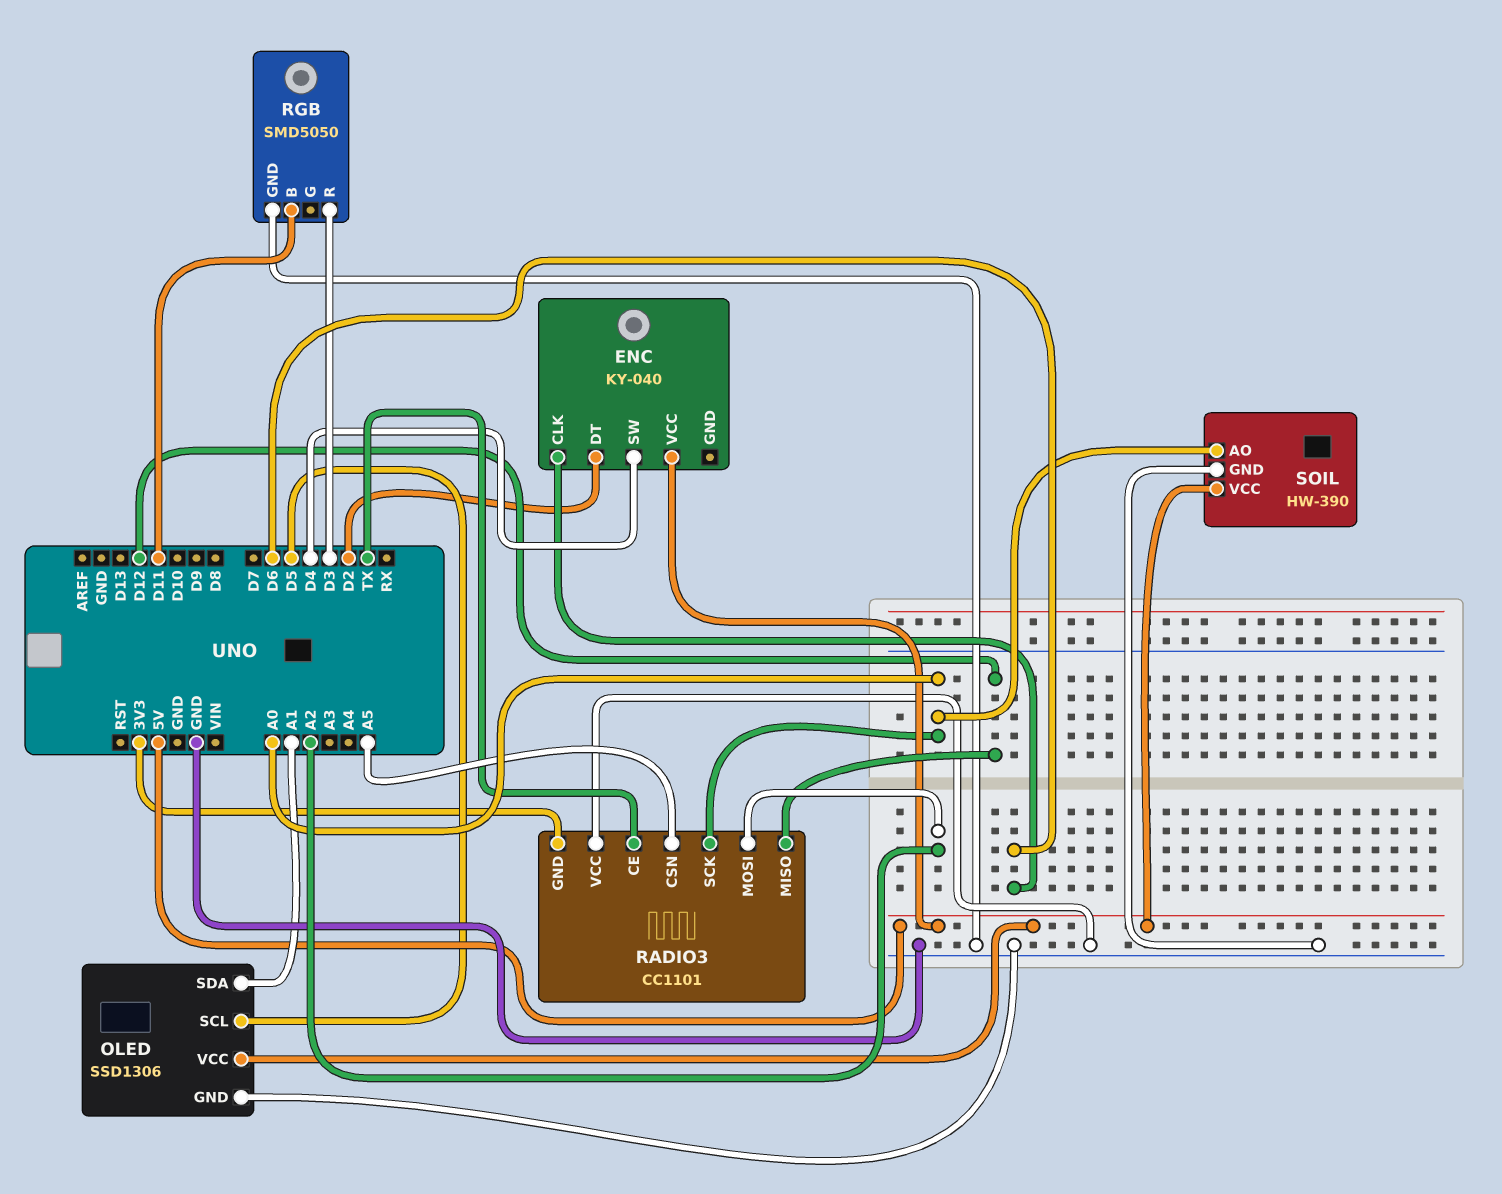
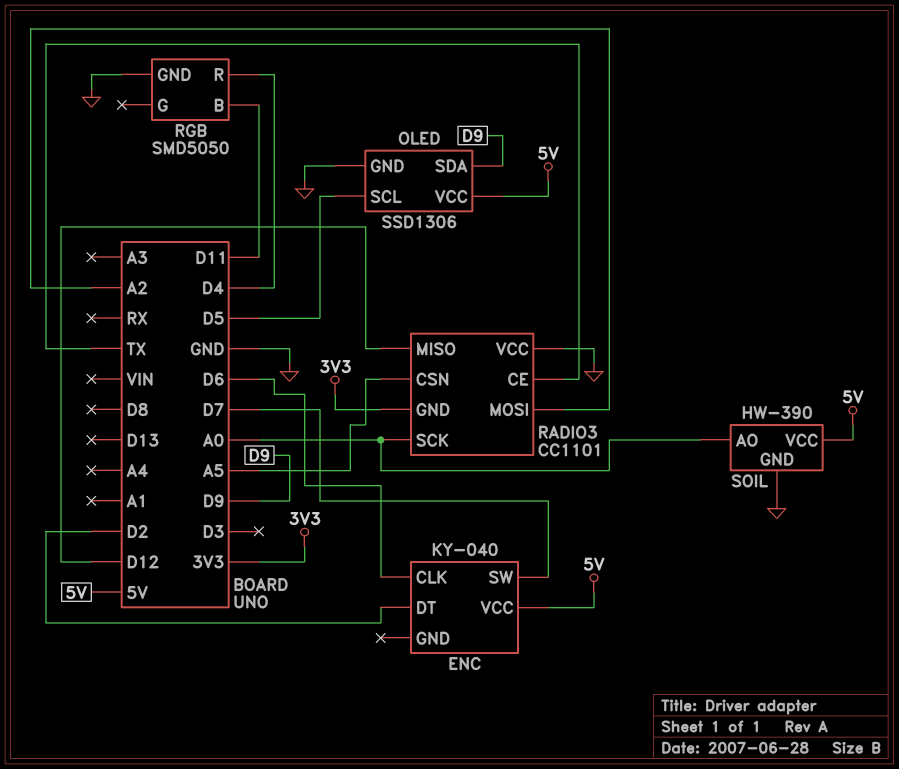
ENC pin SW: D4 -> D7
OLED pin SDA: A1 -> D9
RGB pin R: D3 -> D4

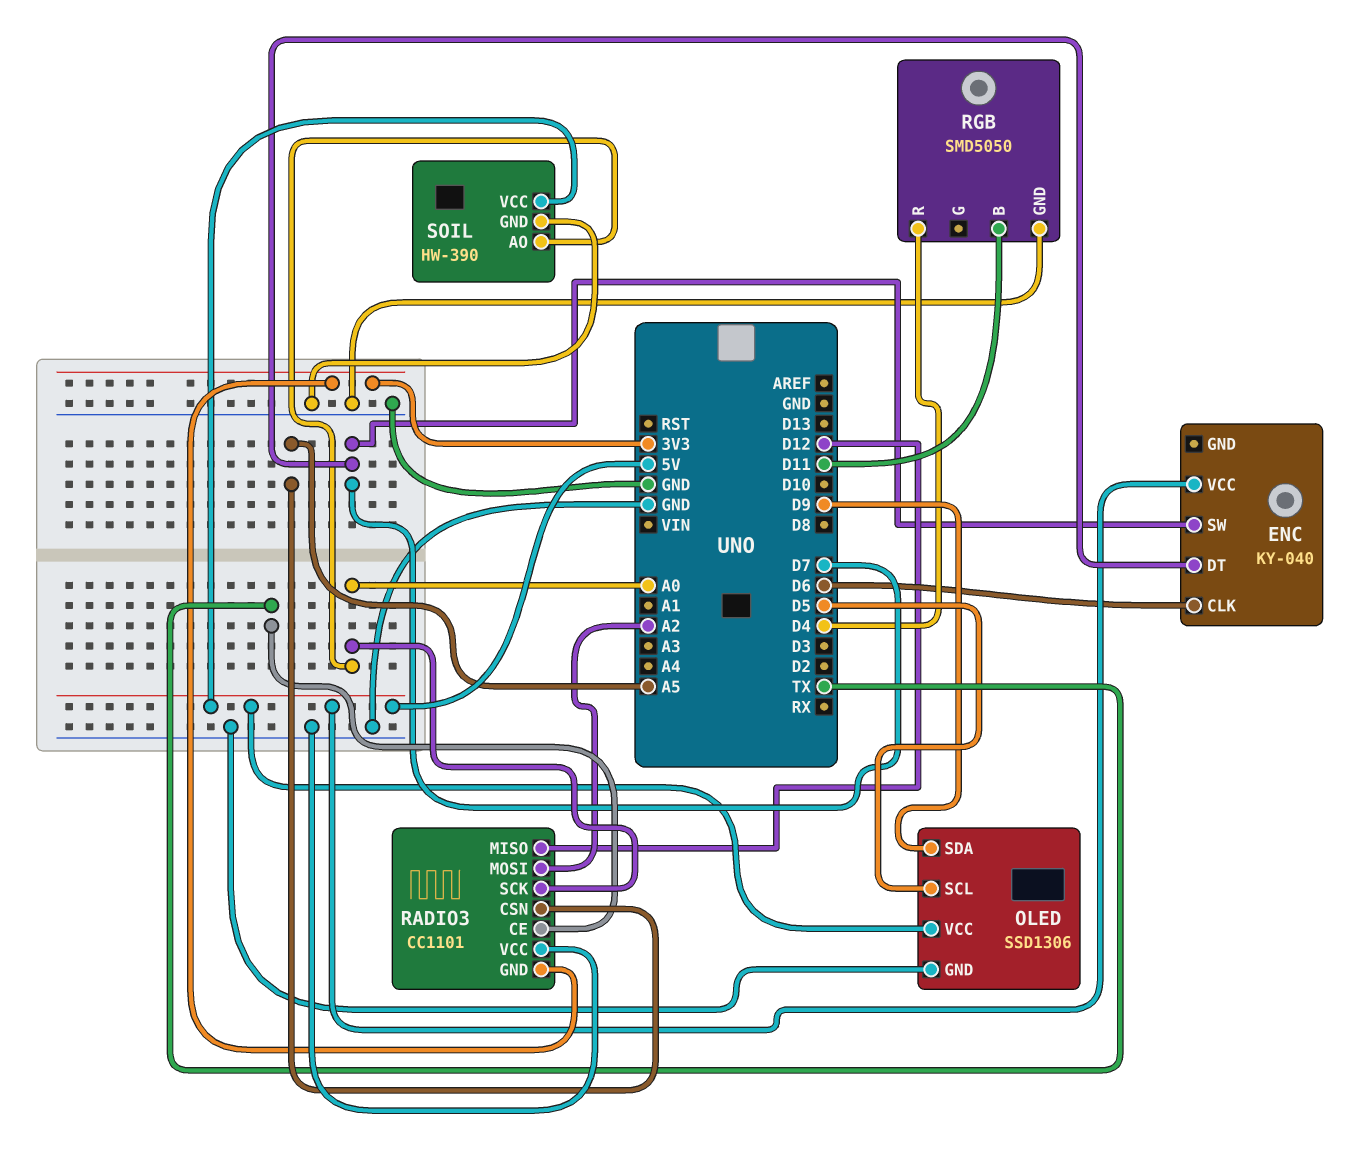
ENC pin DT: D2 -> D7

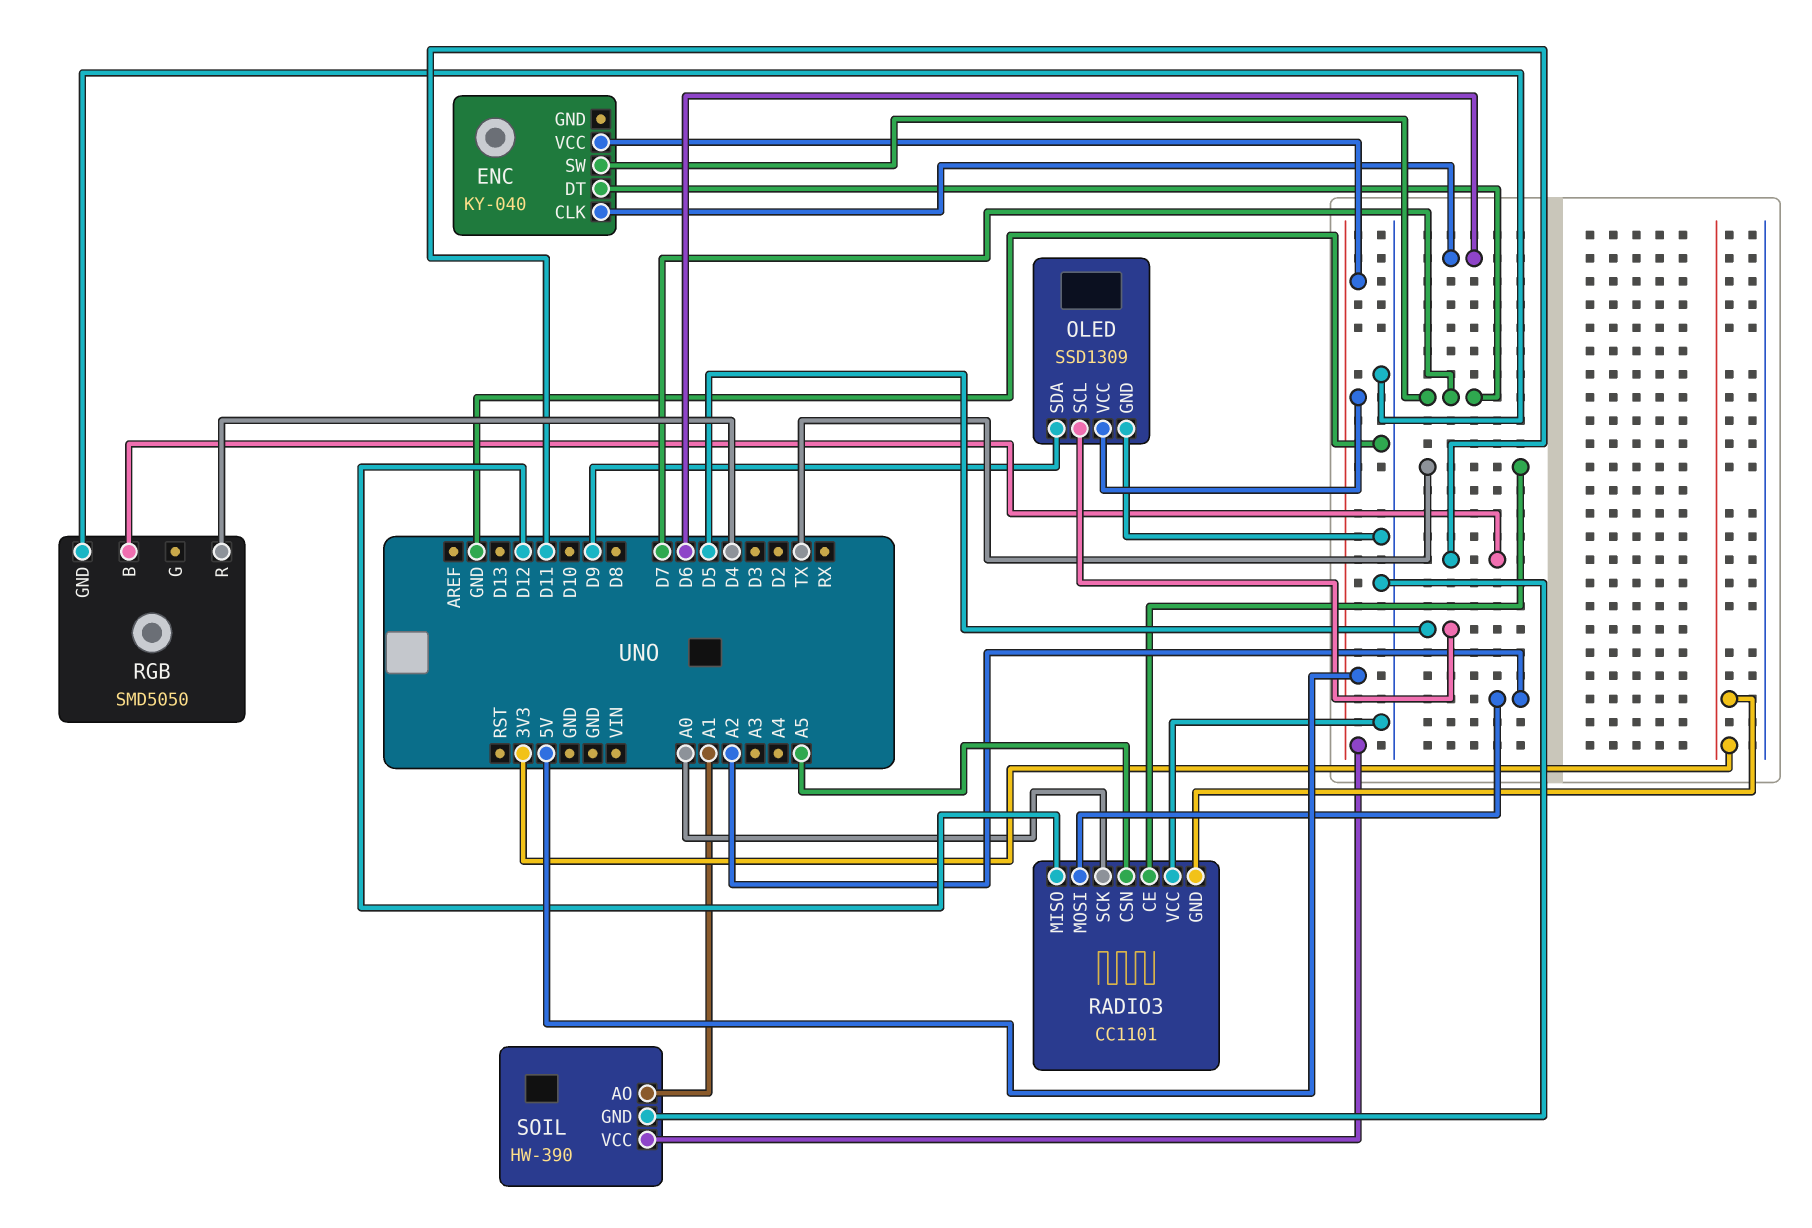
OLED: SSD1306 -> SSD1309
SOIL pin AO: A0 -> A1

